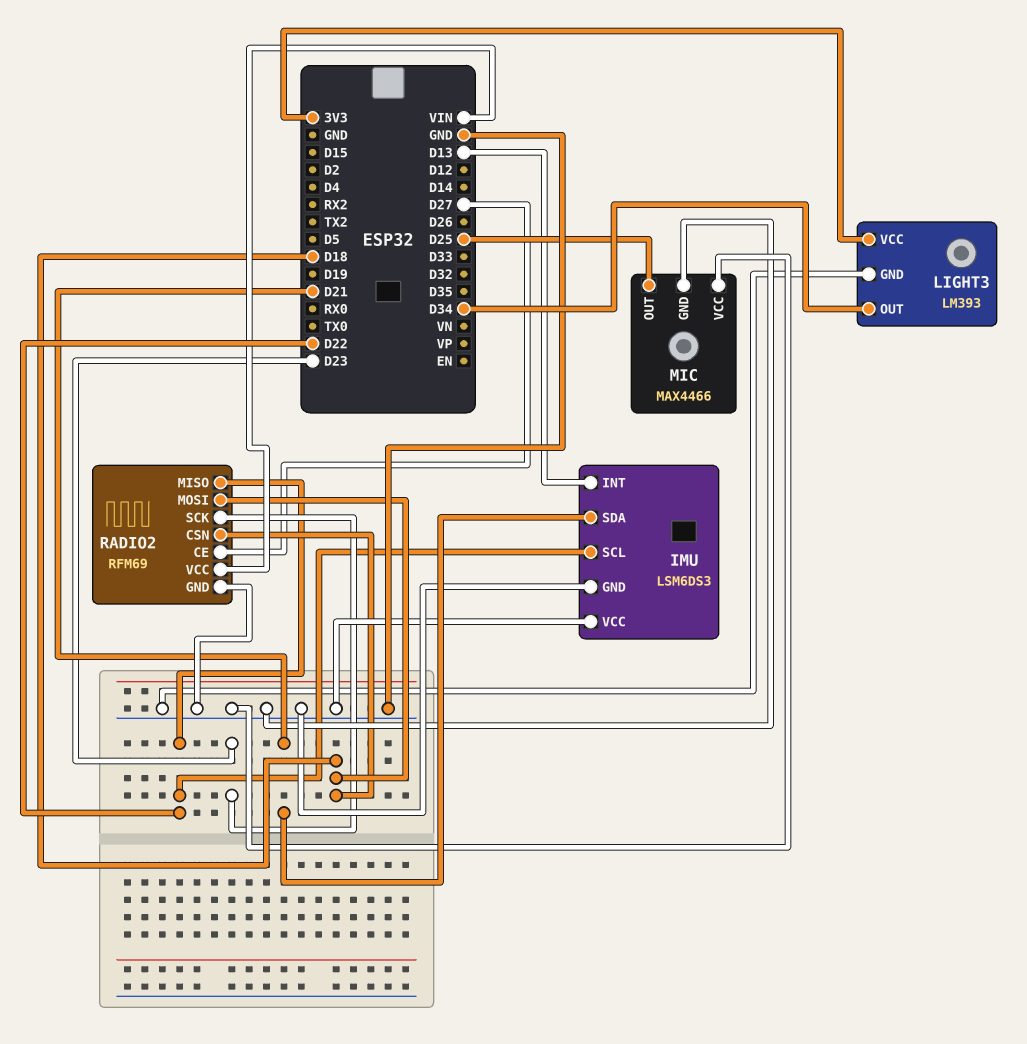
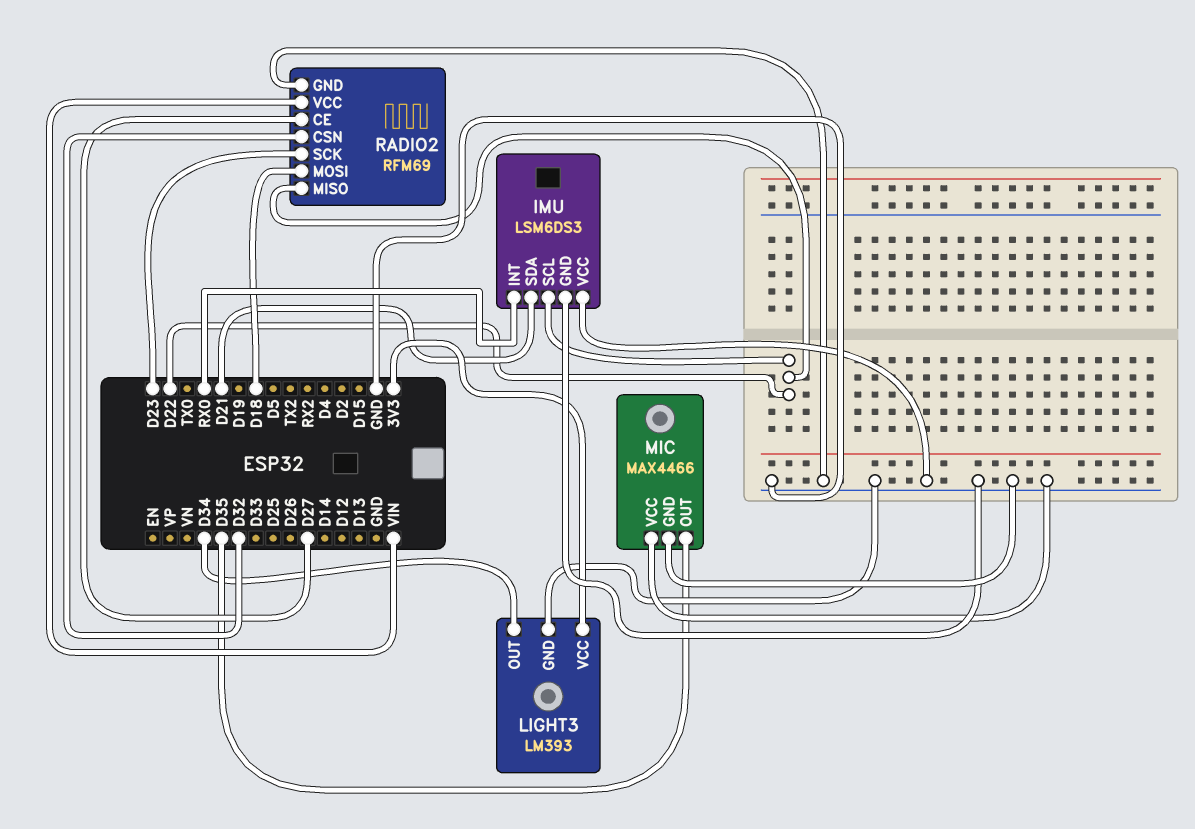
IMU pin INT: D13 -> RX0
MIC pin OUT: D25 -> D35
RADIO2 pin CSN: D18 -> D32

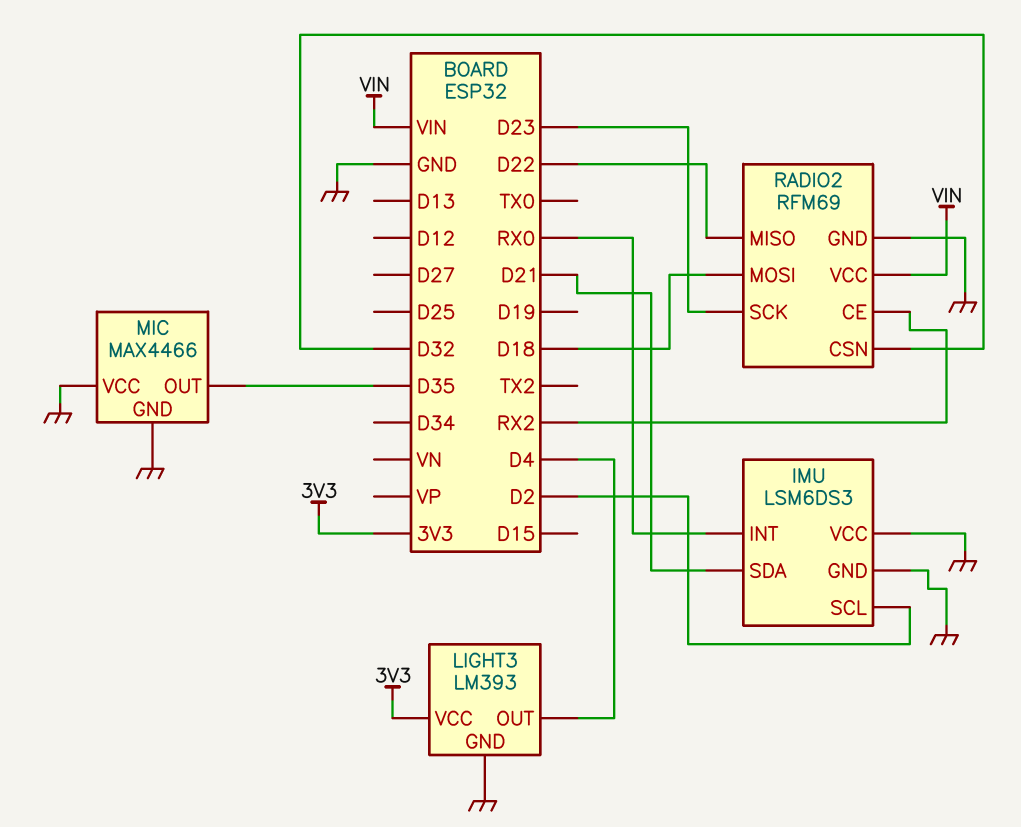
IMU pin SCL: D22 -> D2
LIGHT3 pin OUT: D34 -> D4
RADIO2 pin CE: D27 -> RX2

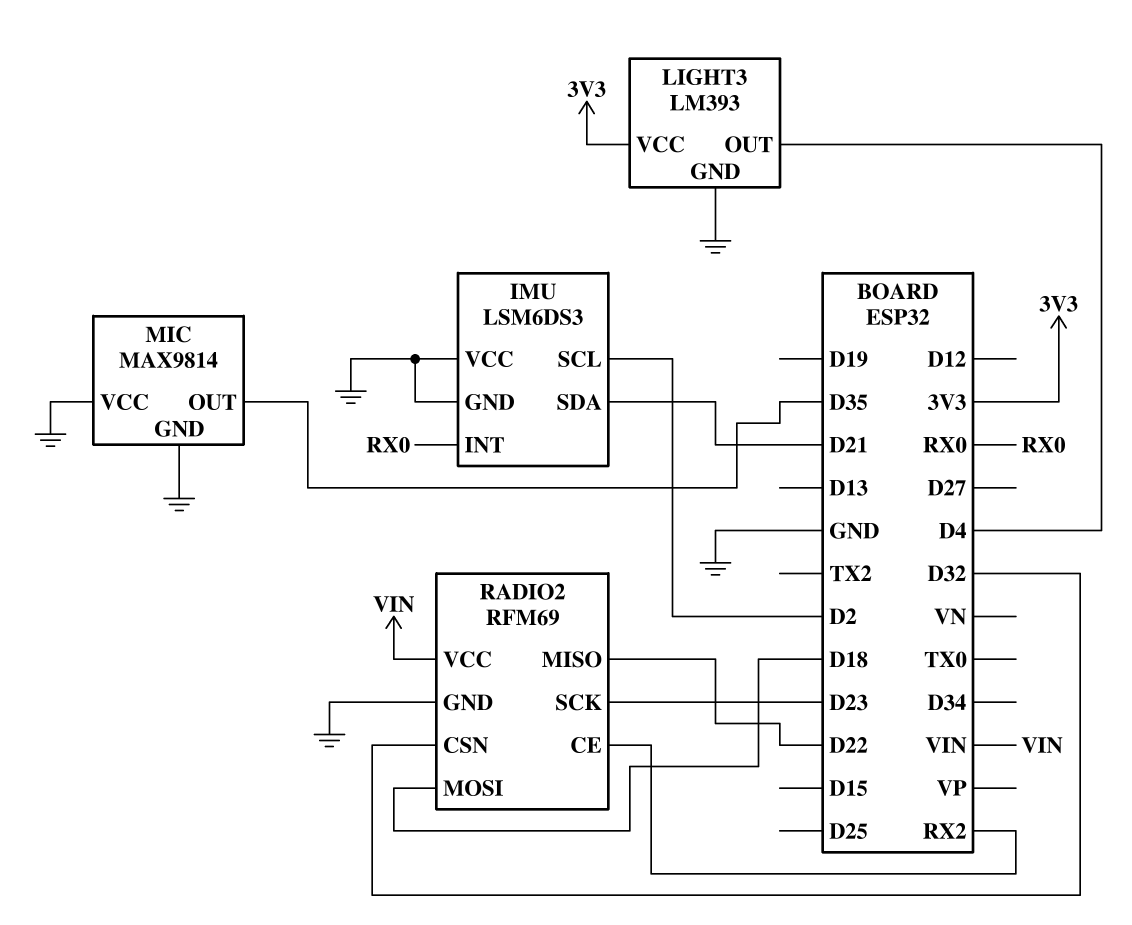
MIC: MAX4466 -> MAX9814

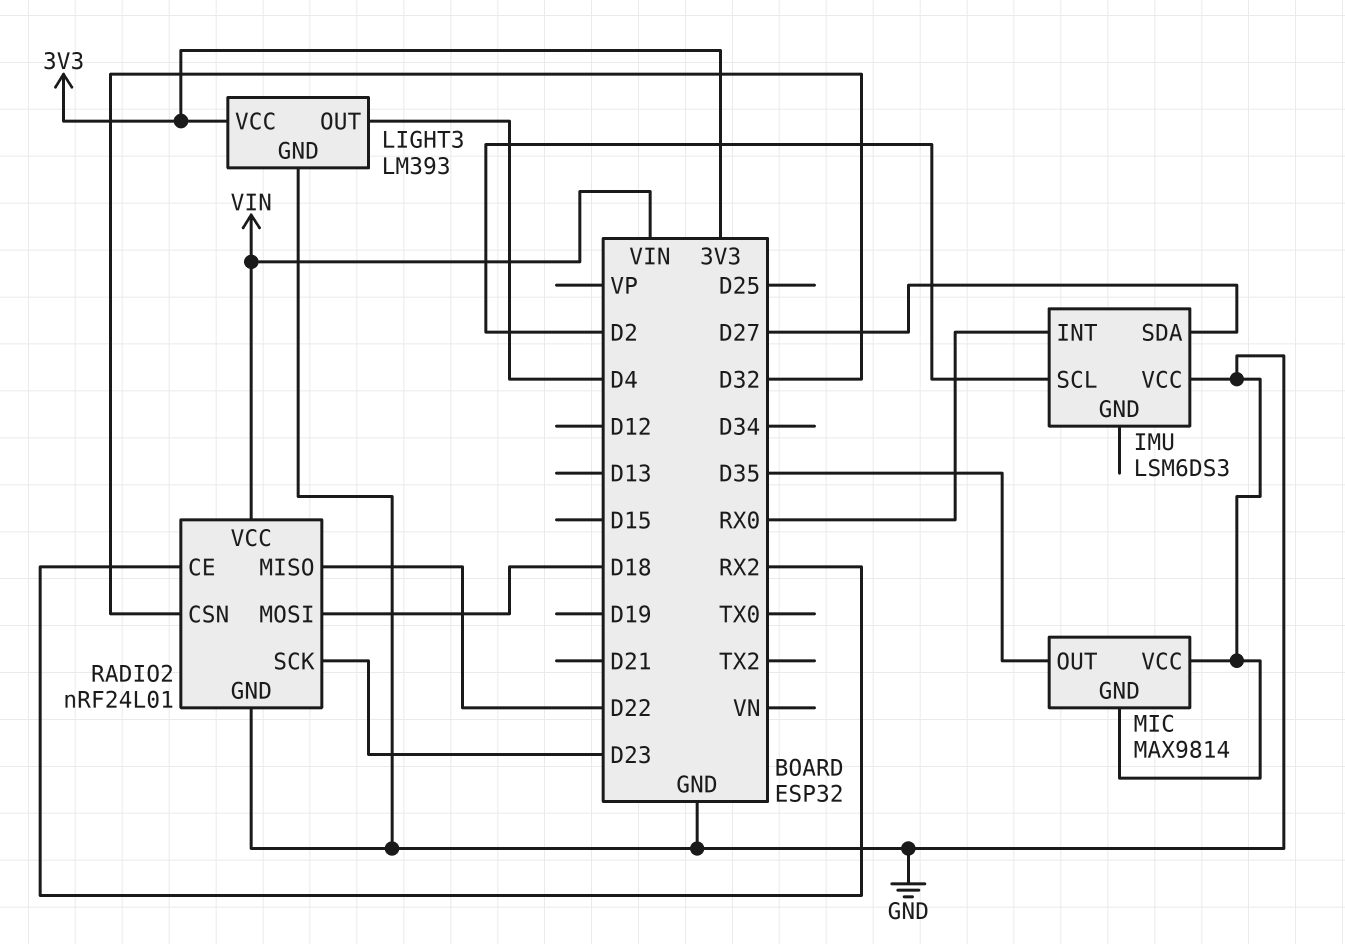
IMU pin GND: GND -> none
IMU pin SDA: D21 -> D27
RADIO2: RFM69 -> nRF24L01

